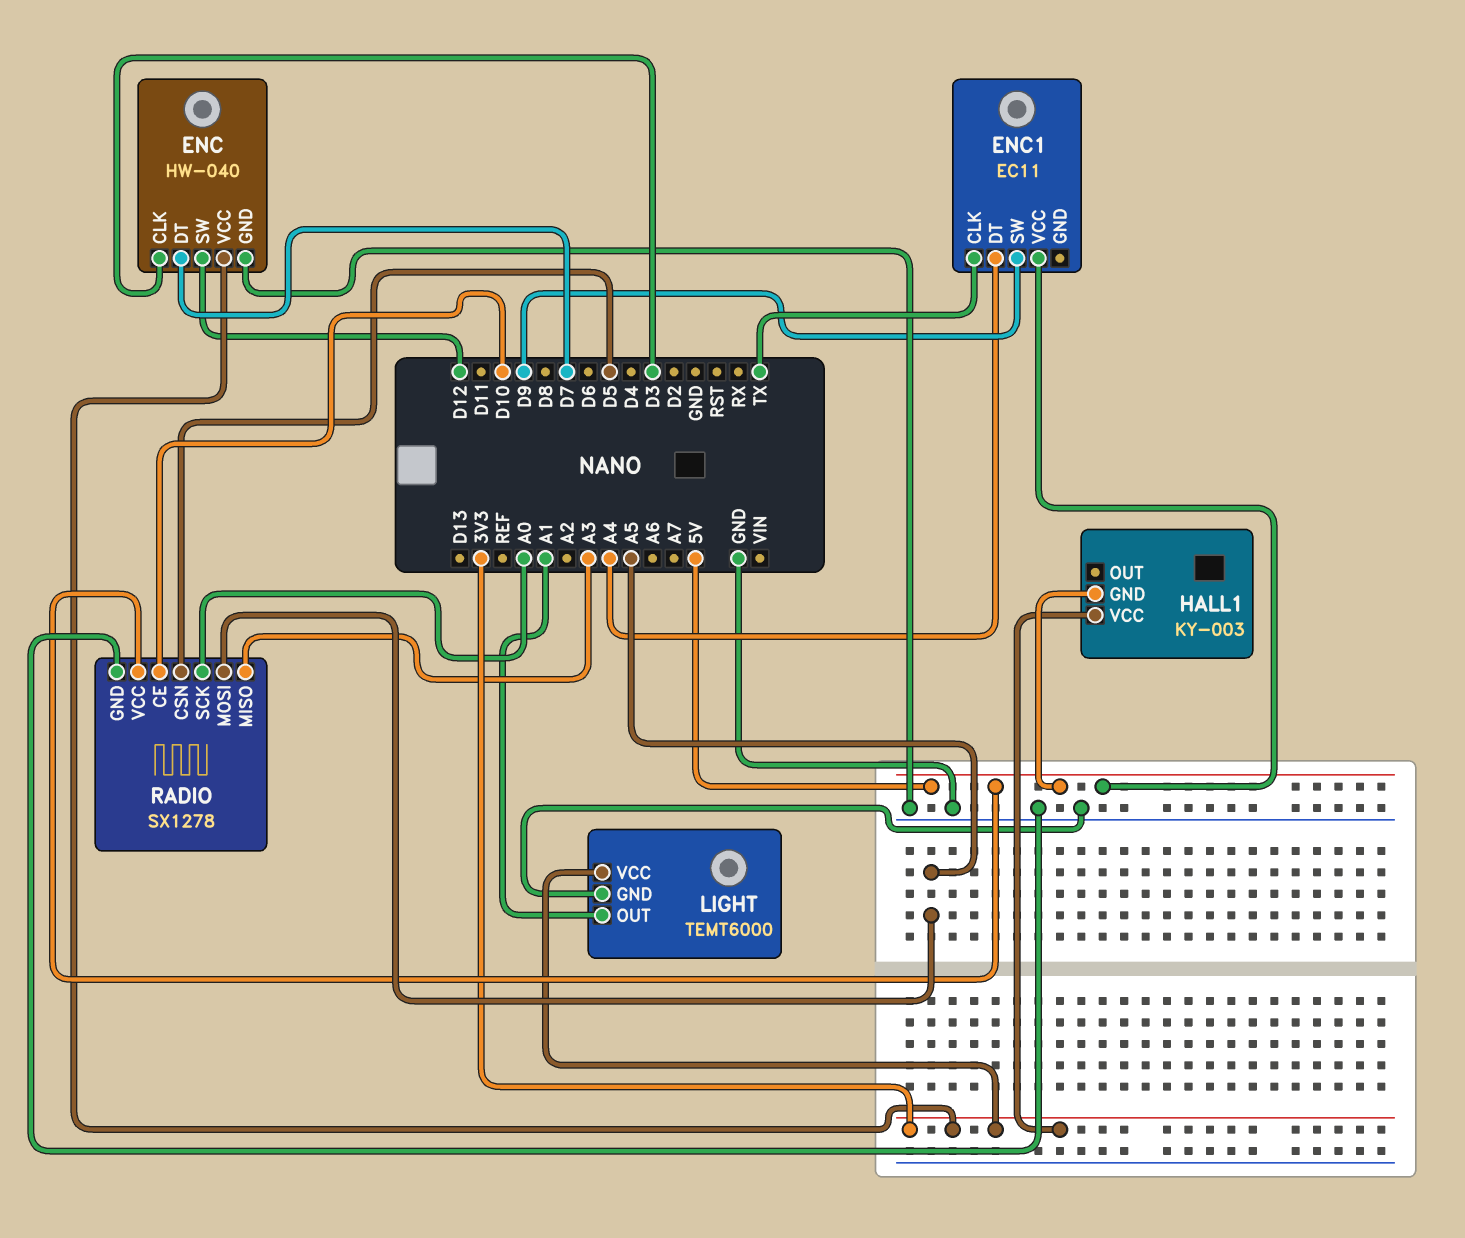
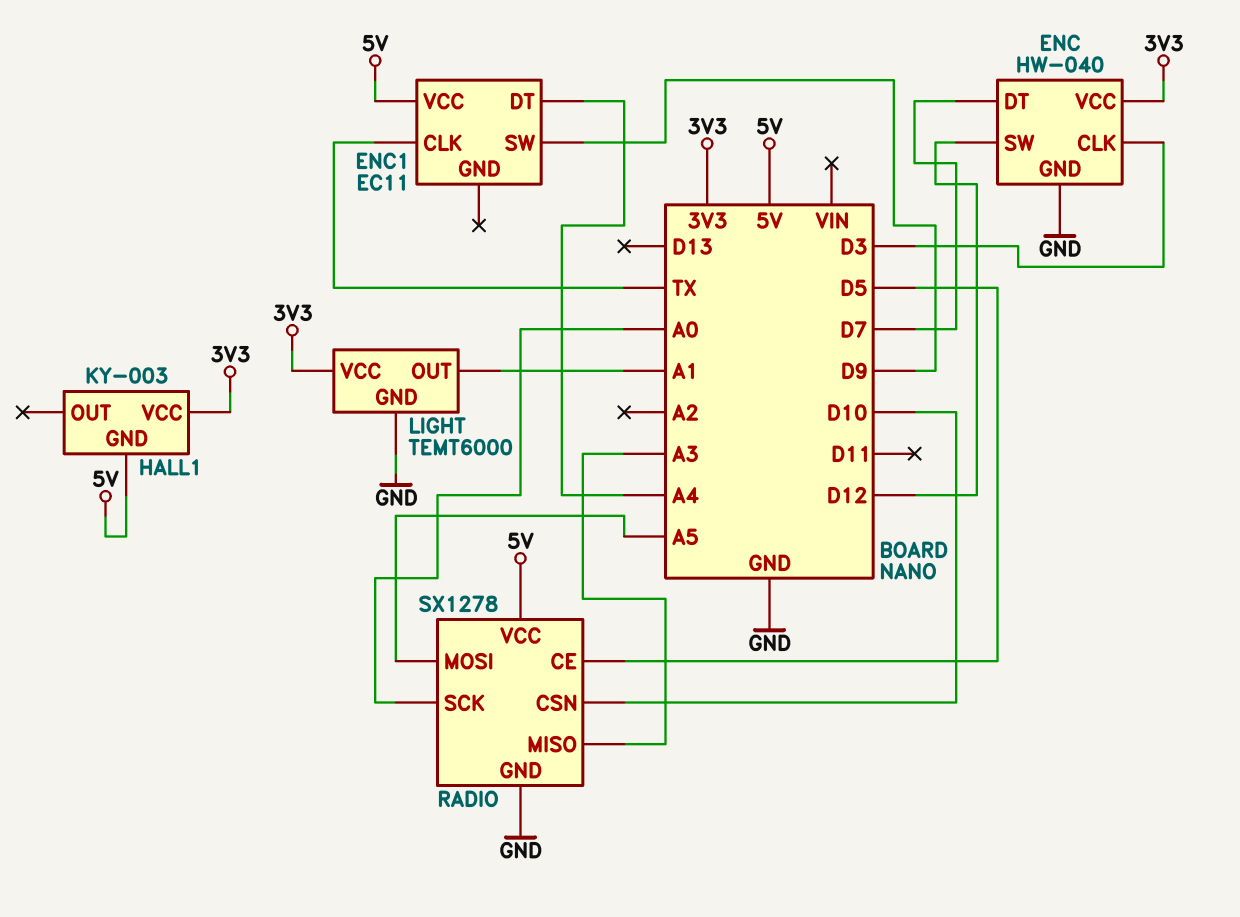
RADIO pin CE: D10 -> D5
RADIO pin CSN: D5 -> D10

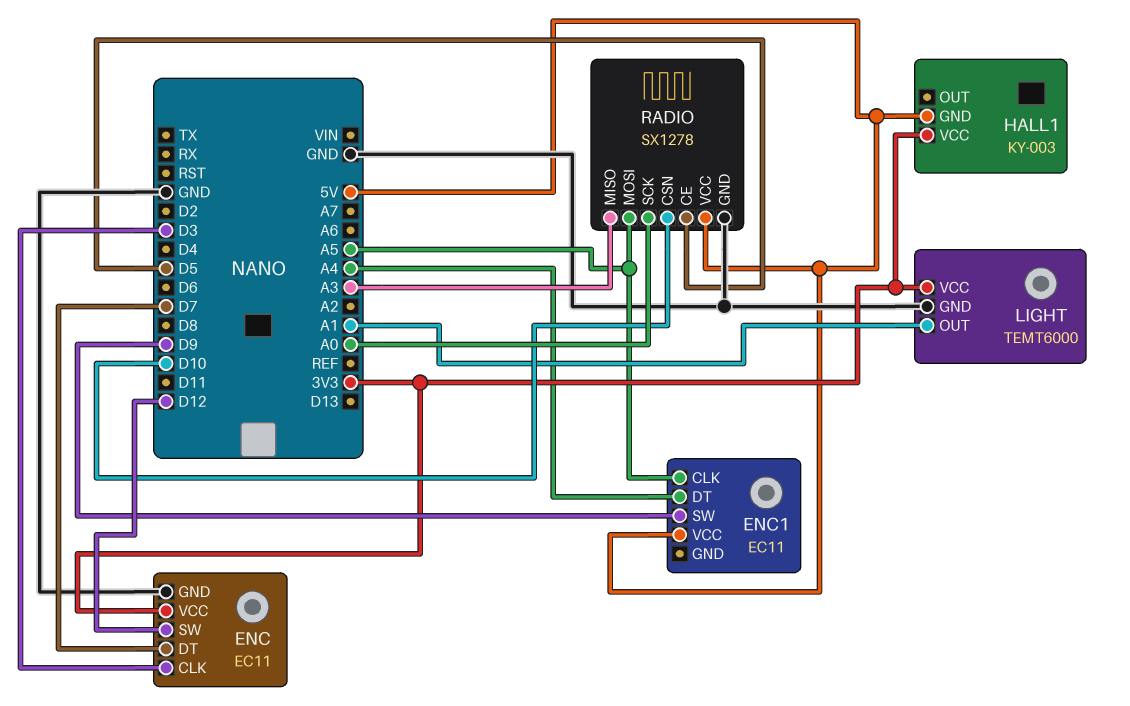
ENC: HW-040 -> EC11
ENC1 pin CLK: TX -> A5

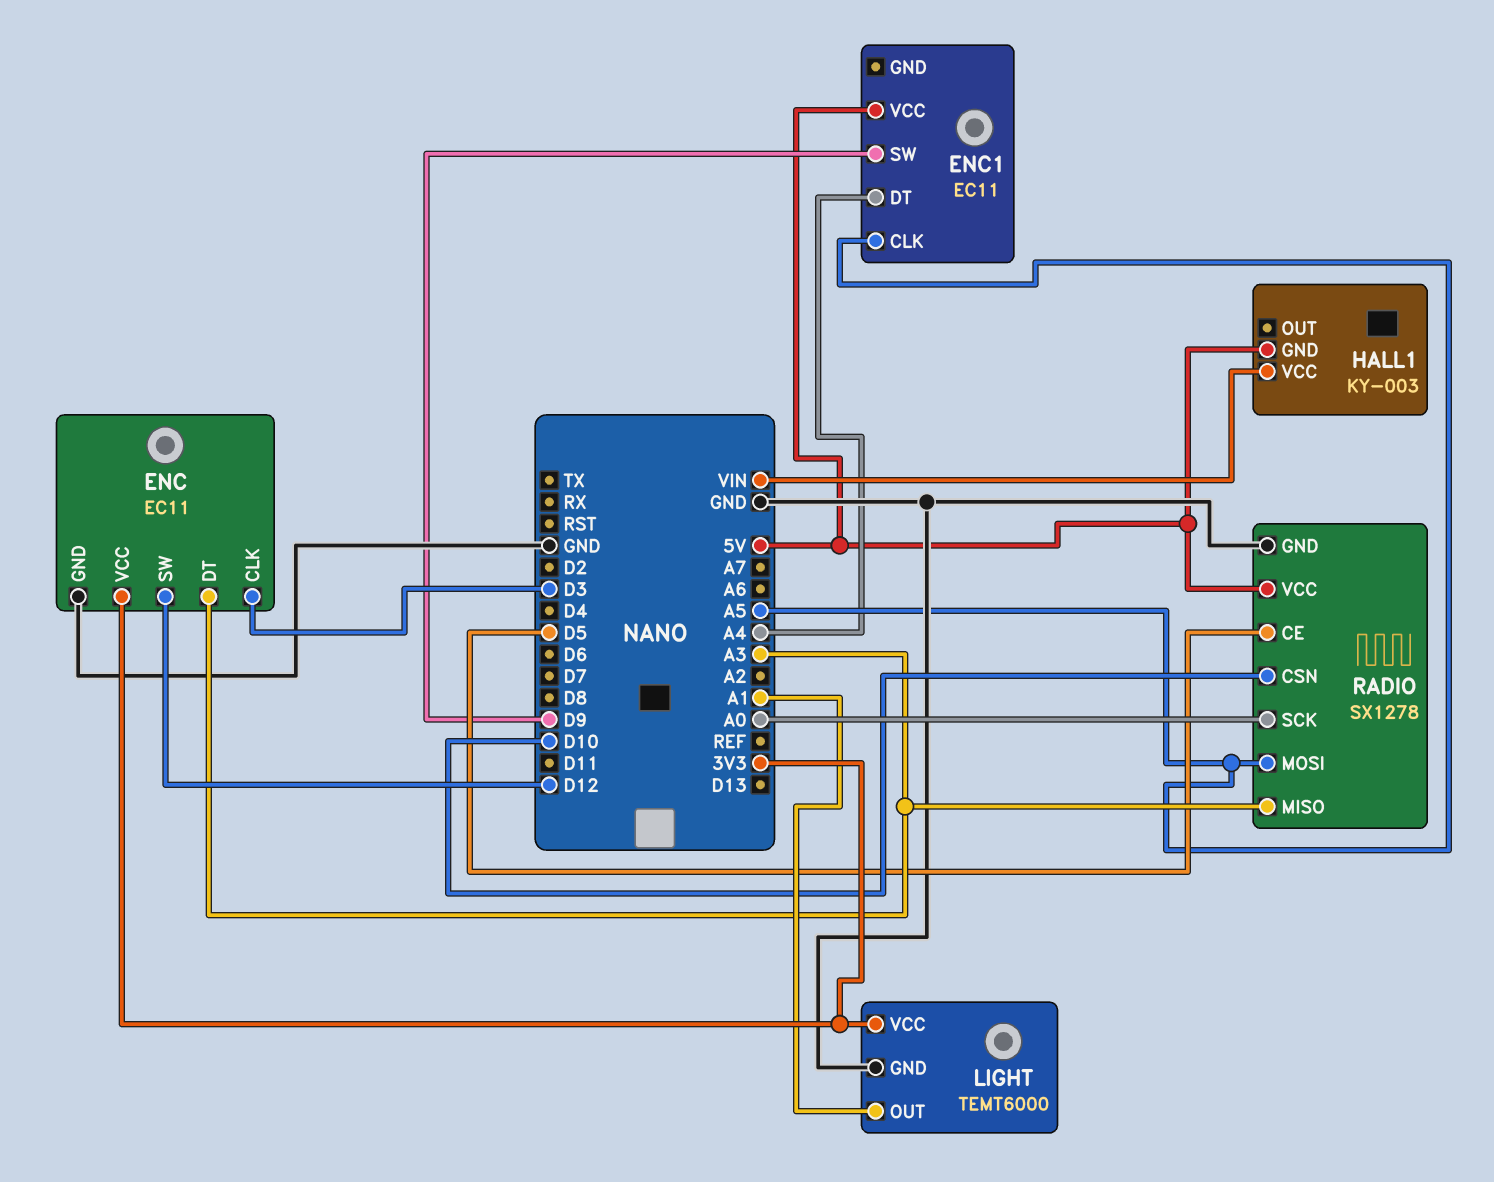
ENC pin DT: D7 -> A3
HALL1 pin VCC: 3V3 -> VIN

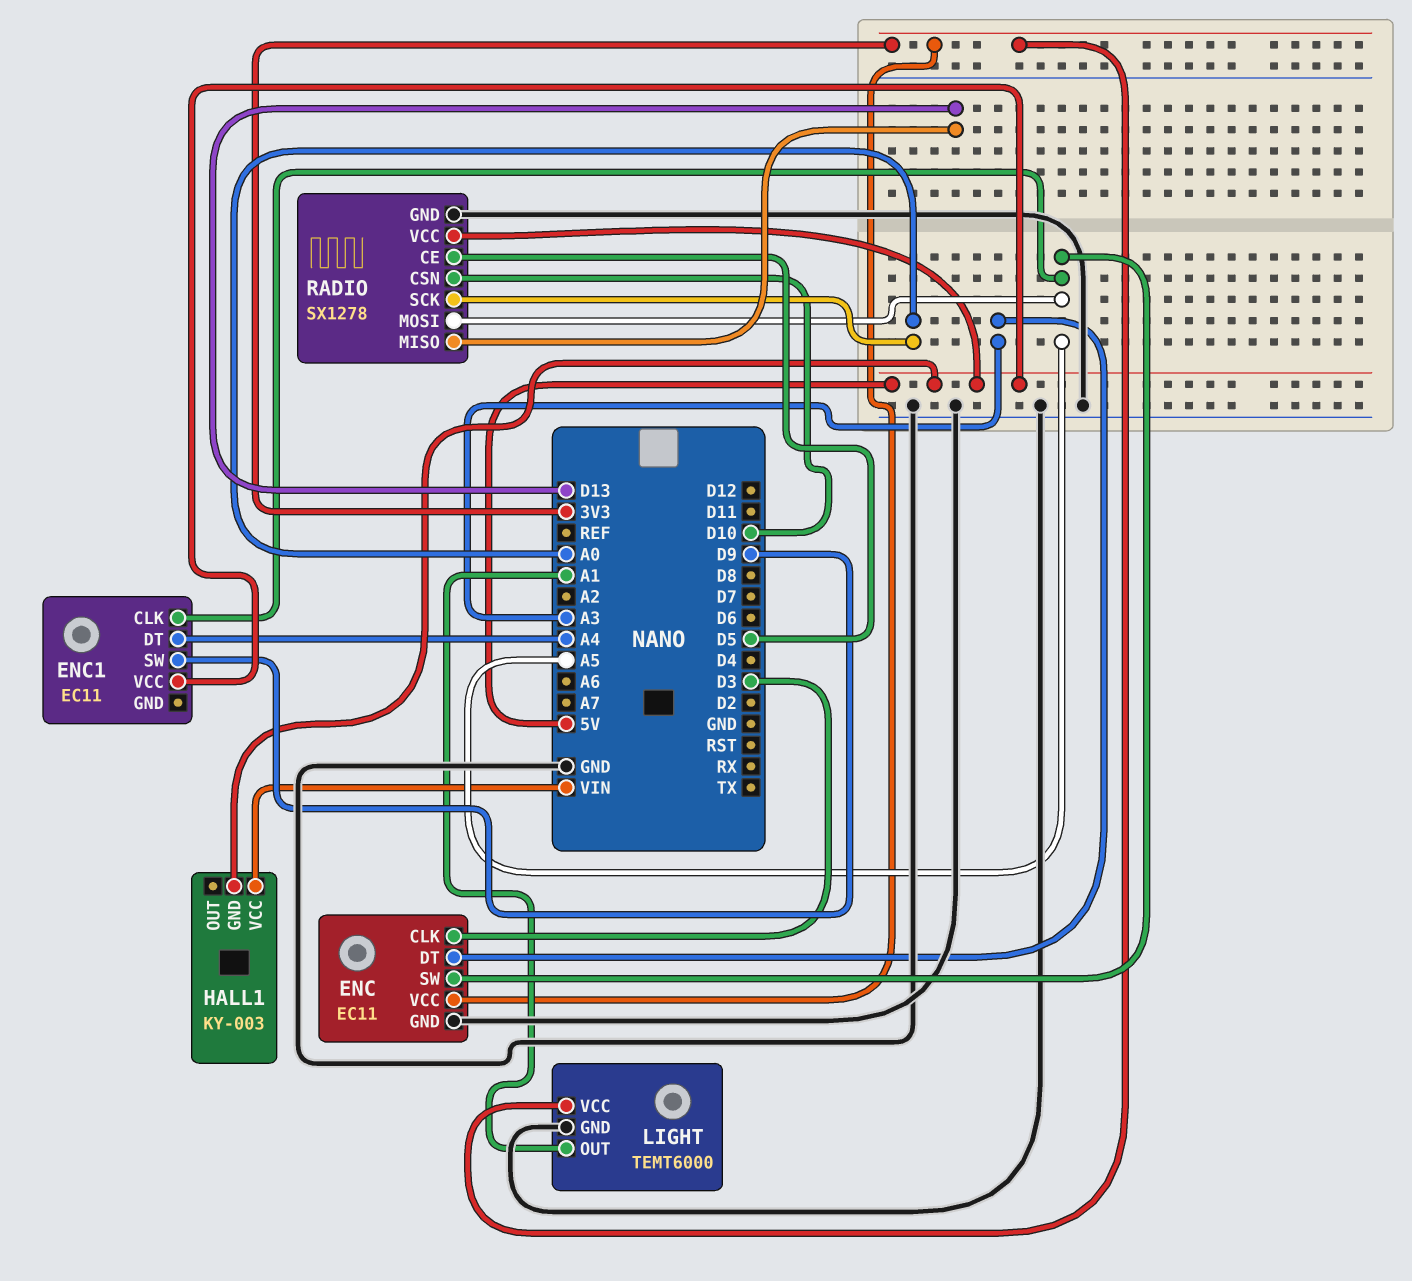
ENC pin SW: D12 -> A5
RADIO pin MISO: A3 -> D13

